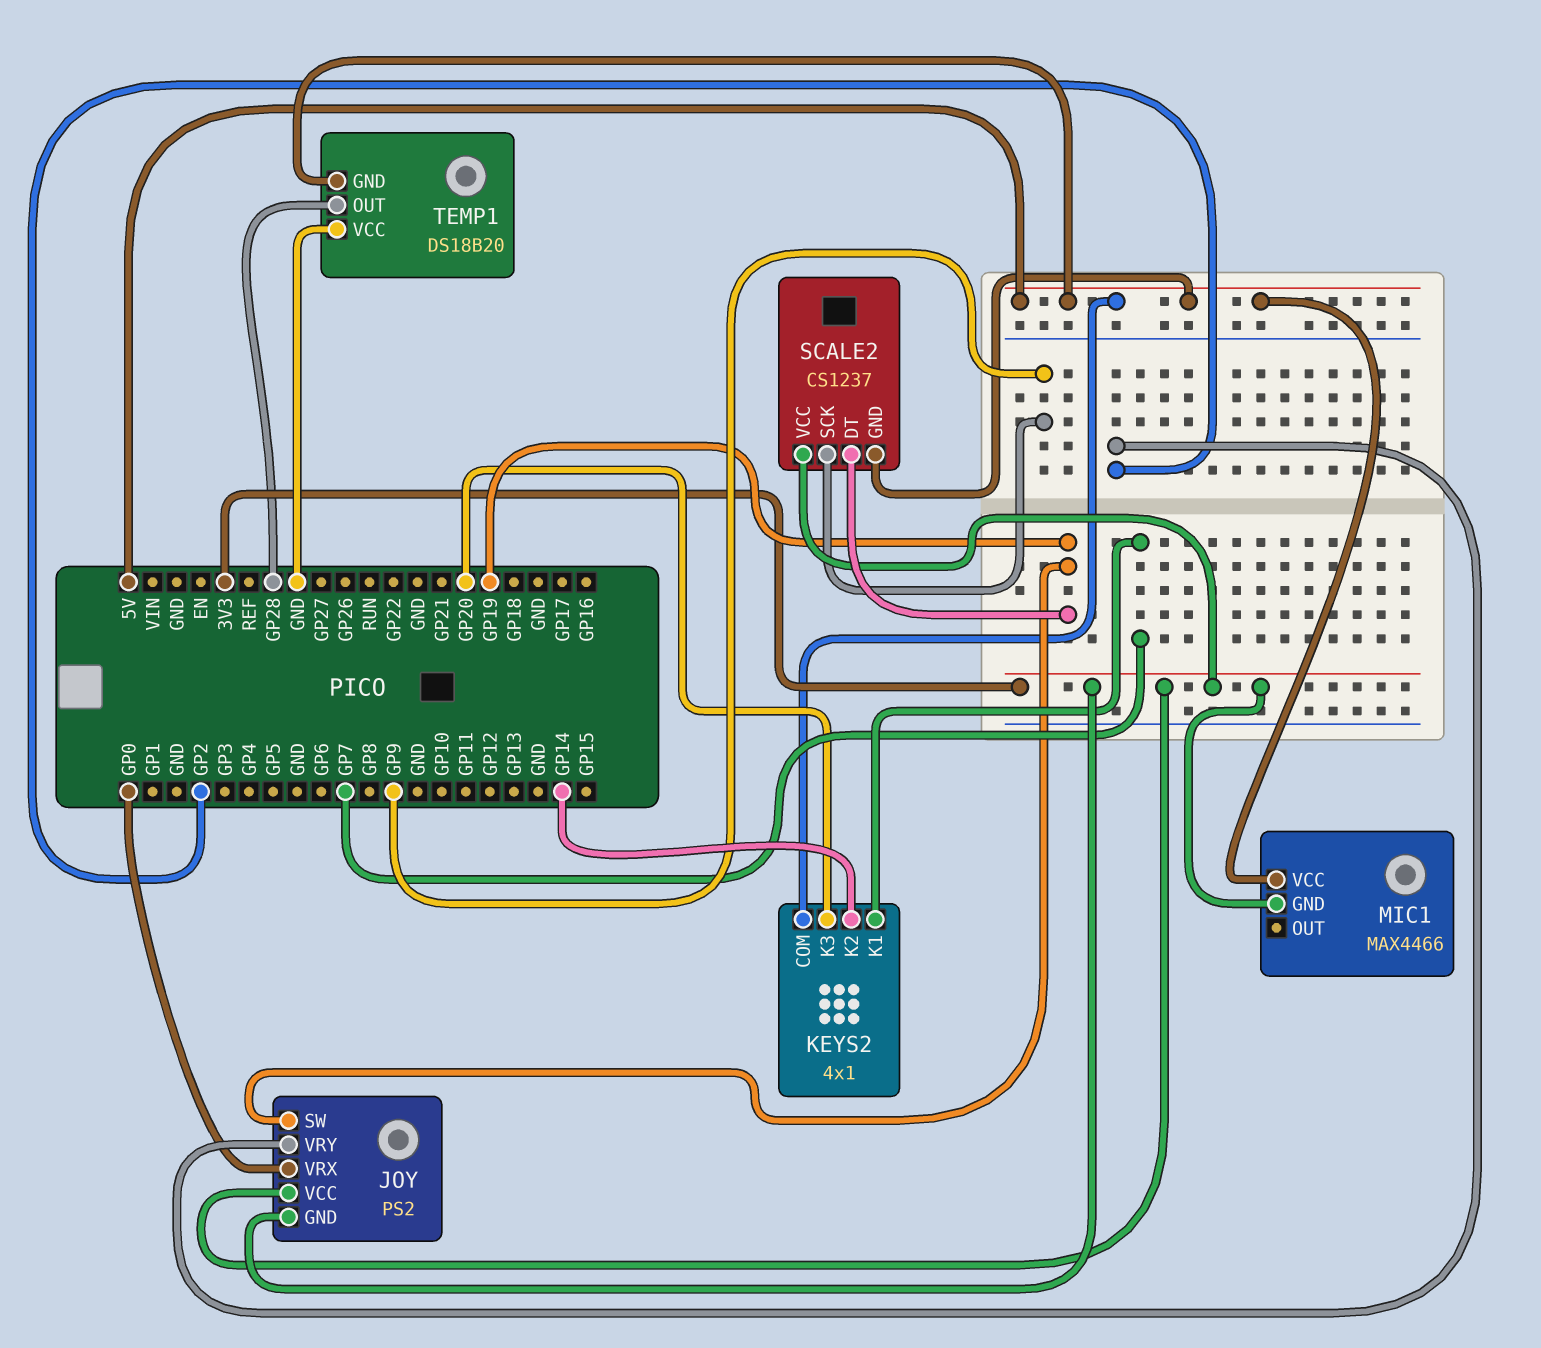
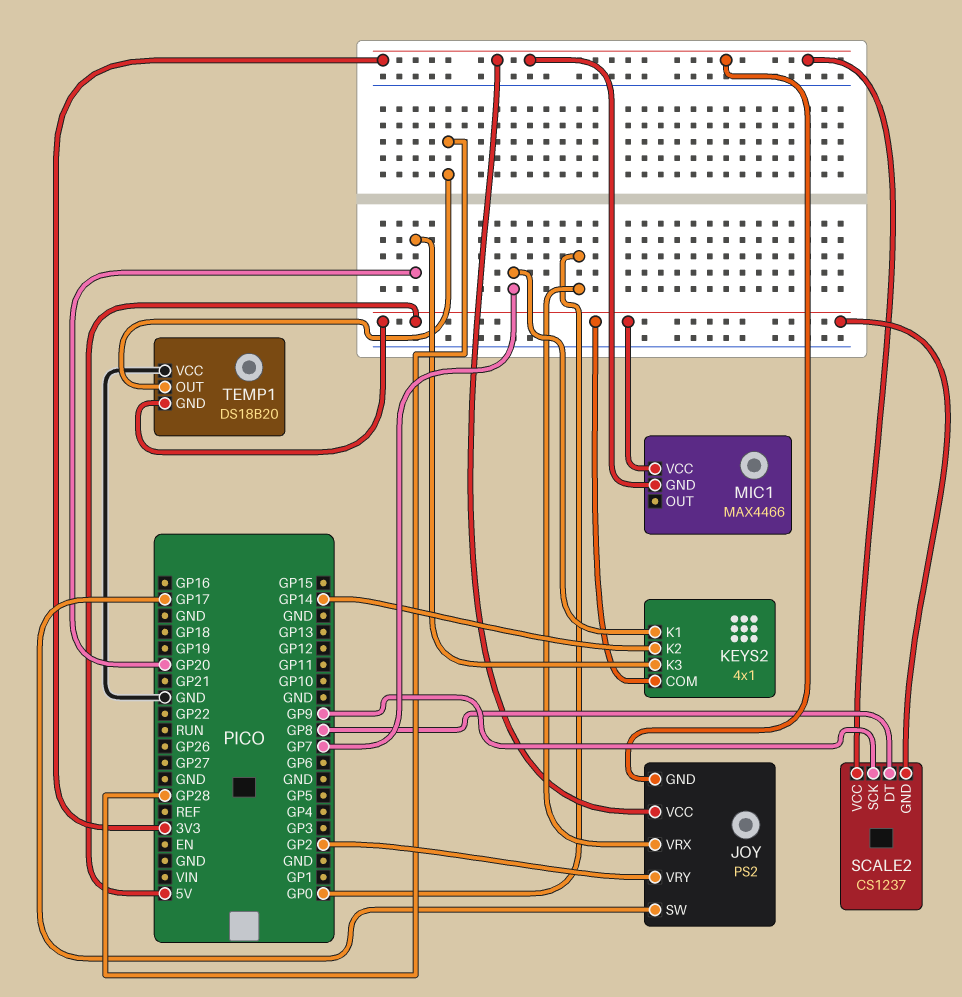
JOY pin SW: GP19 -> GP17
SCALE2 pin DT: GP19 -> GP8

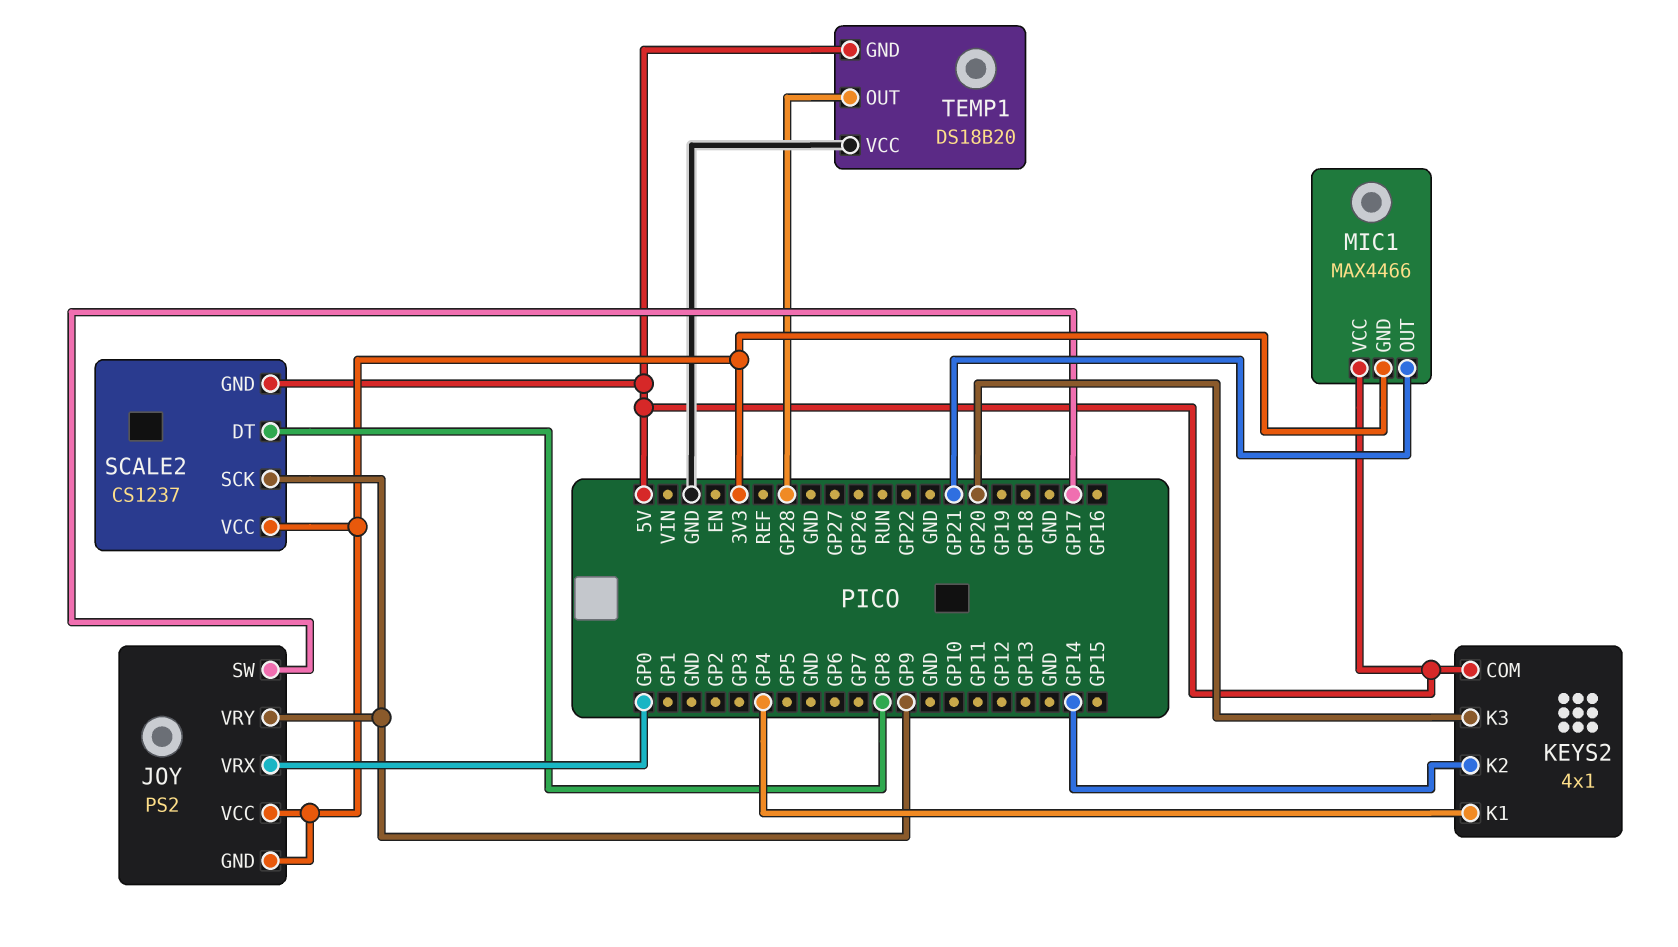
JOY pin VRY: GP2 -> GP9
KEYS2 pin K1: GP7 -> GP4
MIC1 pin OUT: none -> GP21

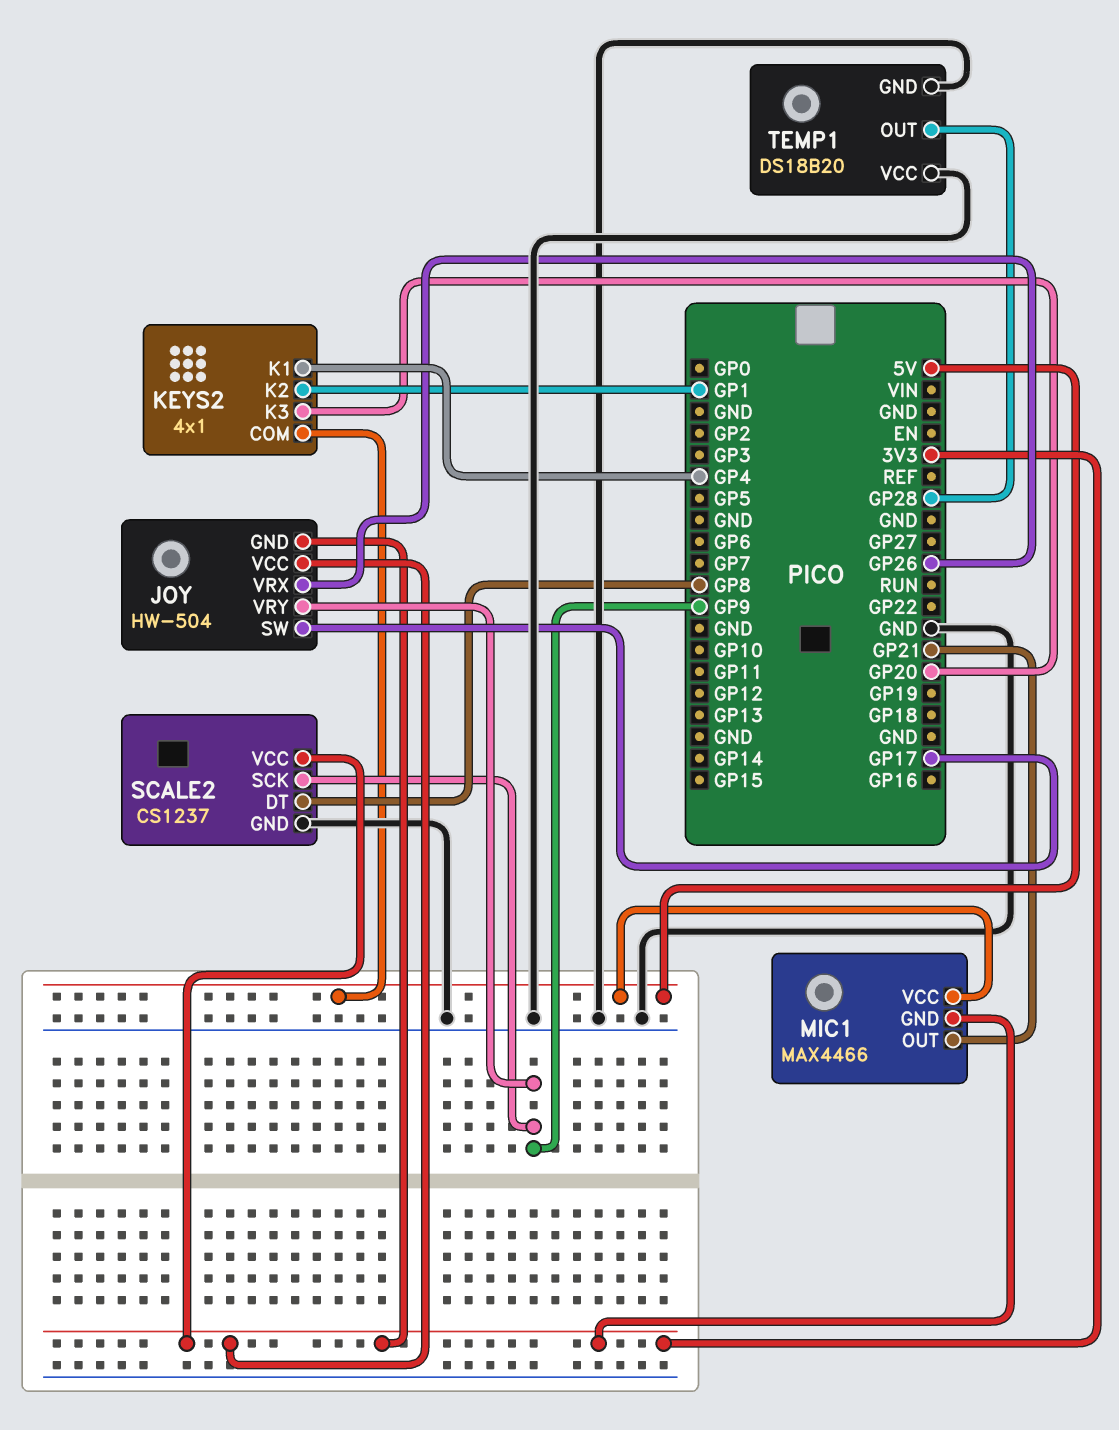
JOY: PS2 -> HW-504
JOY pin VRX: GP0 -> GP26
KEYS2 pin K2: GP14 -> GP1
SCALE2 pin GND: 5V -> GND
TEMP1 pin GND: 5V -> GND

